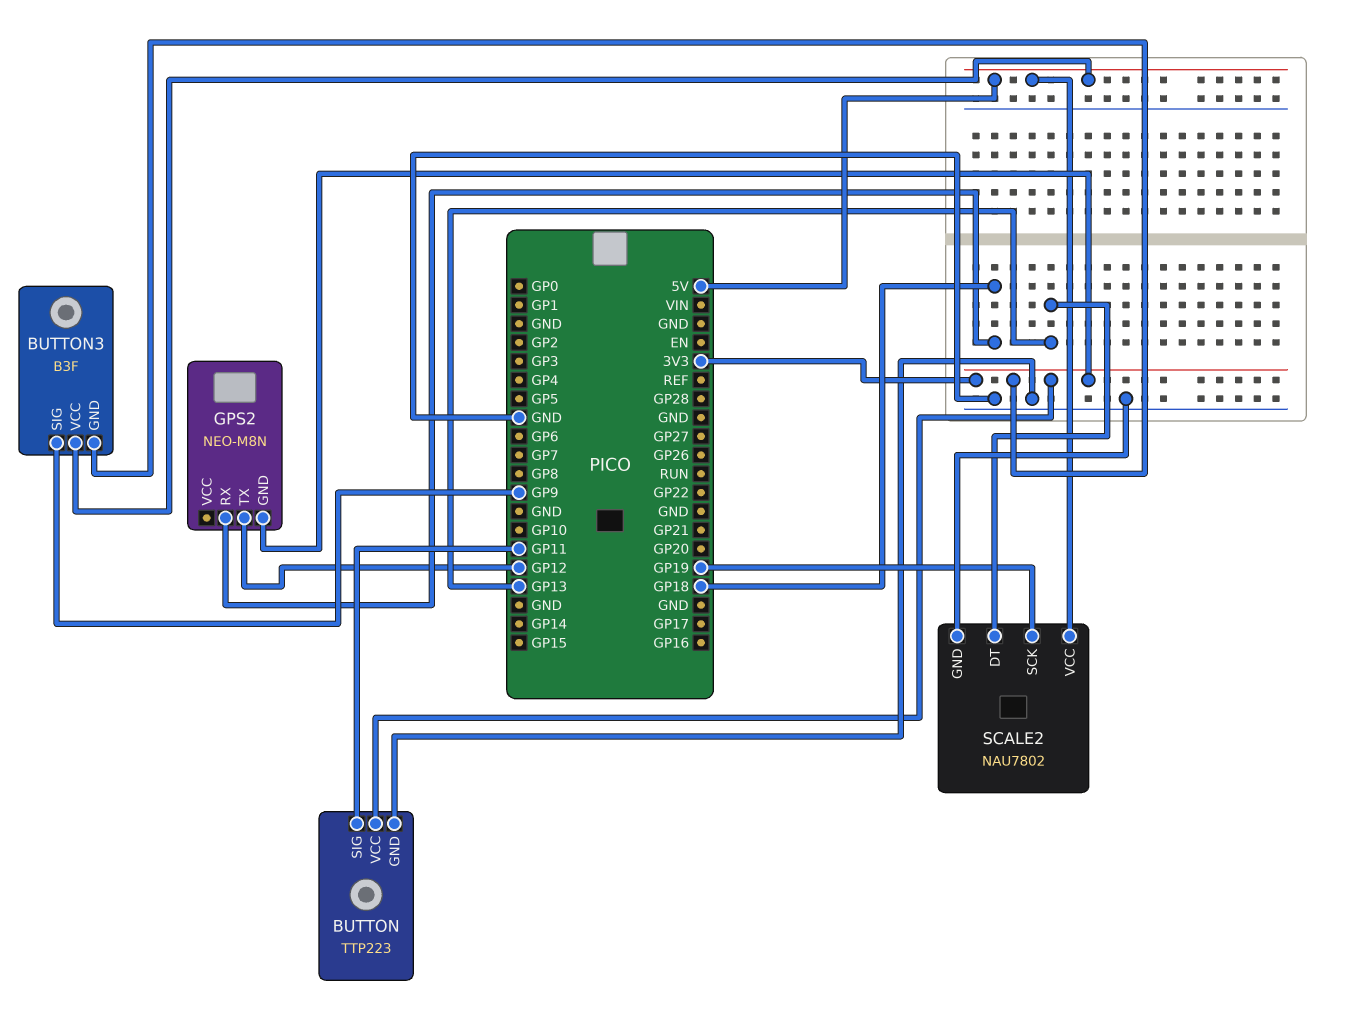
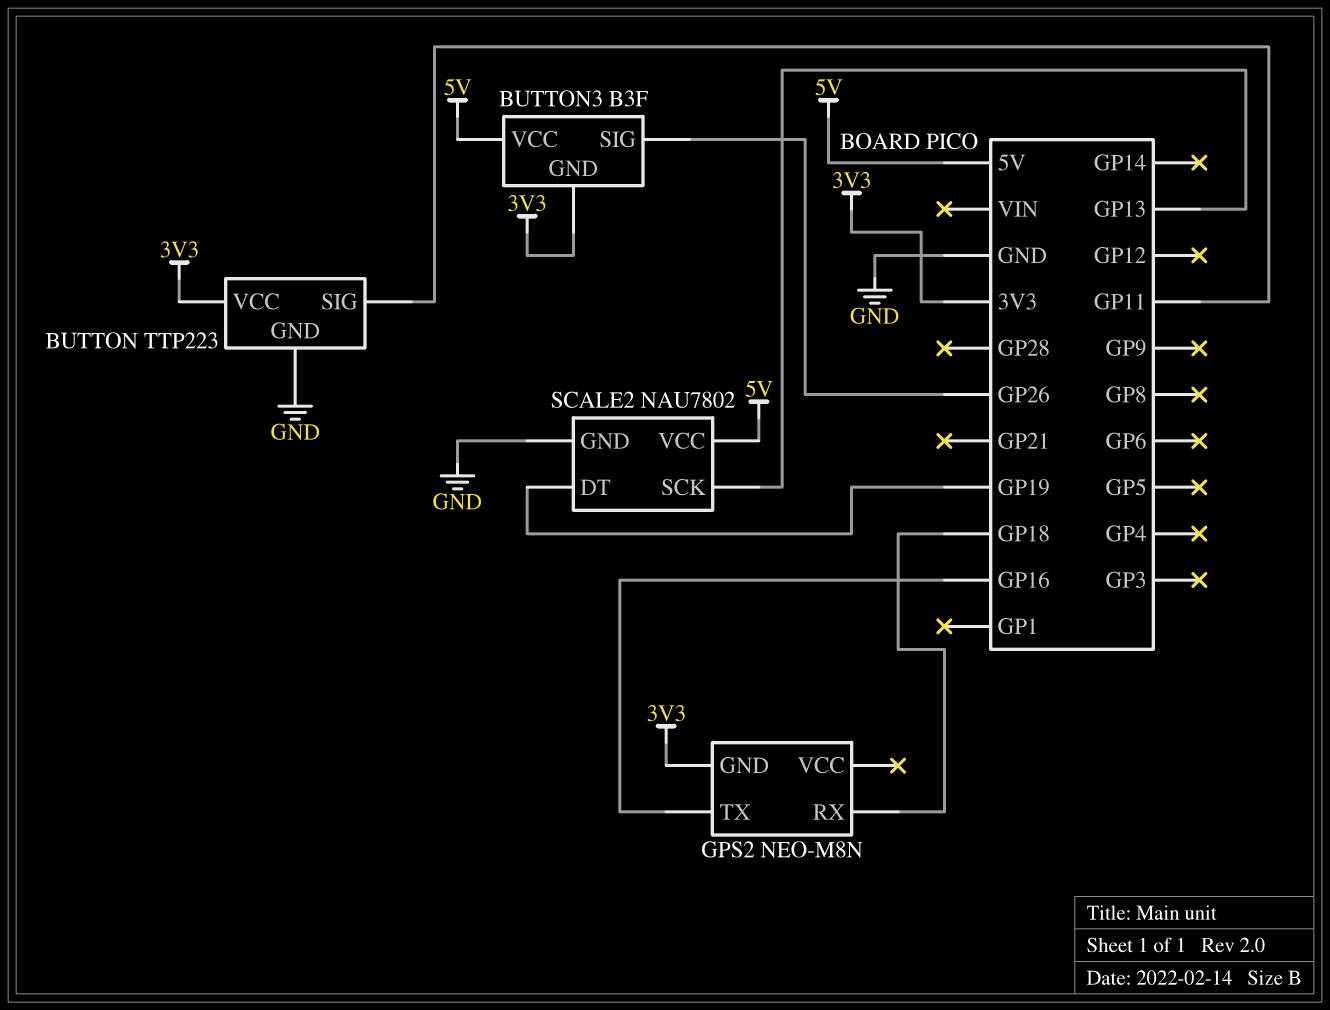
BUTTON3 pin SIG: GP9 -> GP26
GPS2 pin TX: GP12 -> GP16
SCALE2 pin DT: GP13 -> GP19
SCALE2 pin SCK: GP19 -> GP13

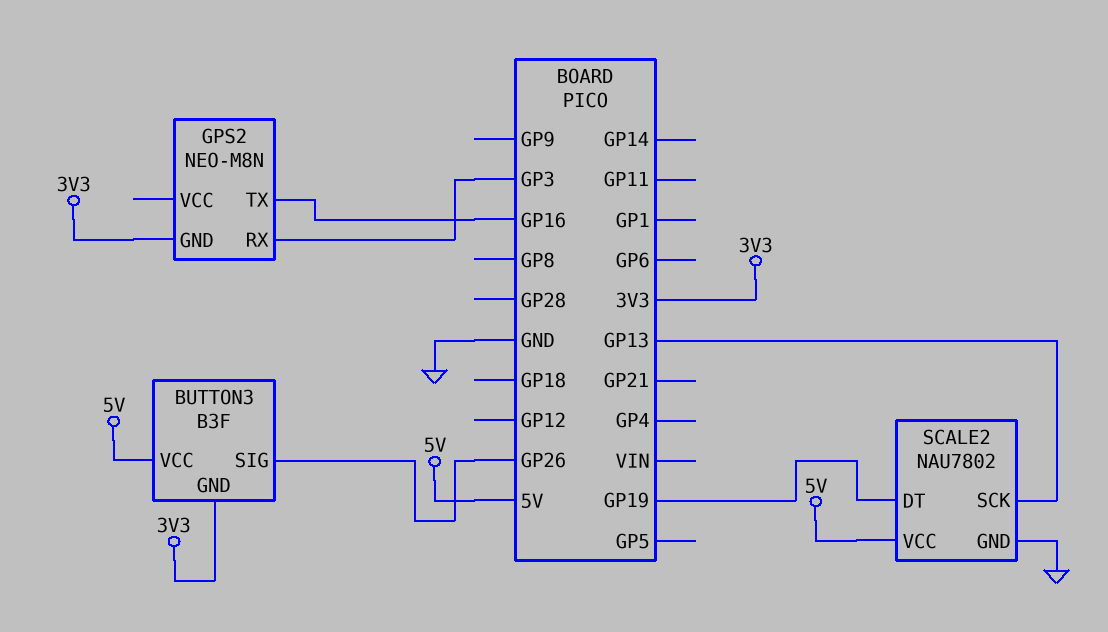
BUTTON: TTP223 -> none
BUTTON pin GND: GND -> none
BUTTON pin SIG: GP11 -> none
BUTTON pin VCC: 3V3 -> none
GPS2 pin RX: GP18 -> GP3

